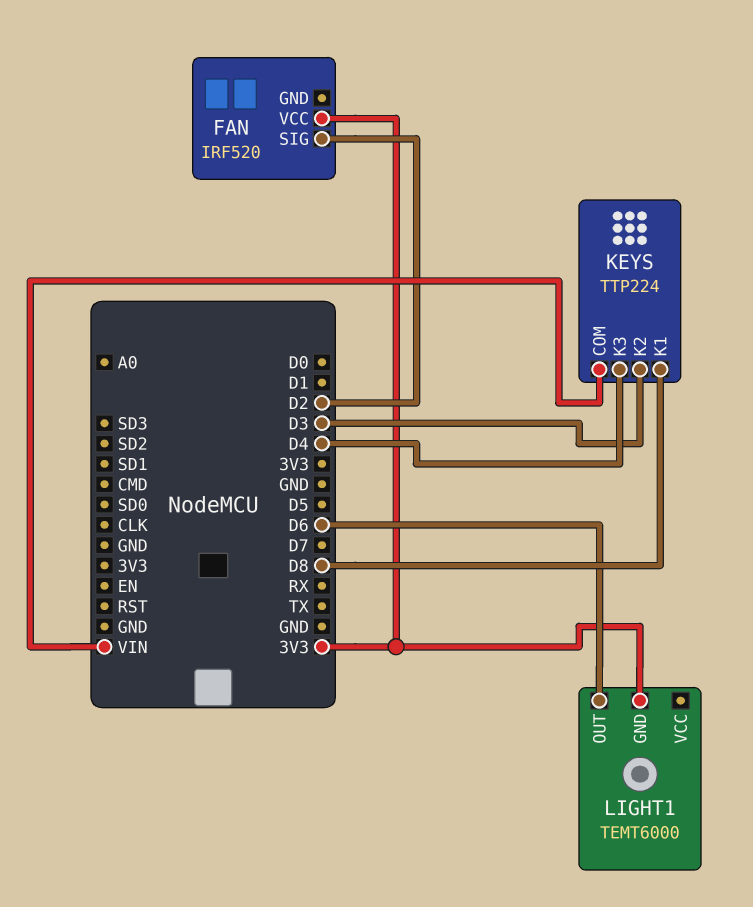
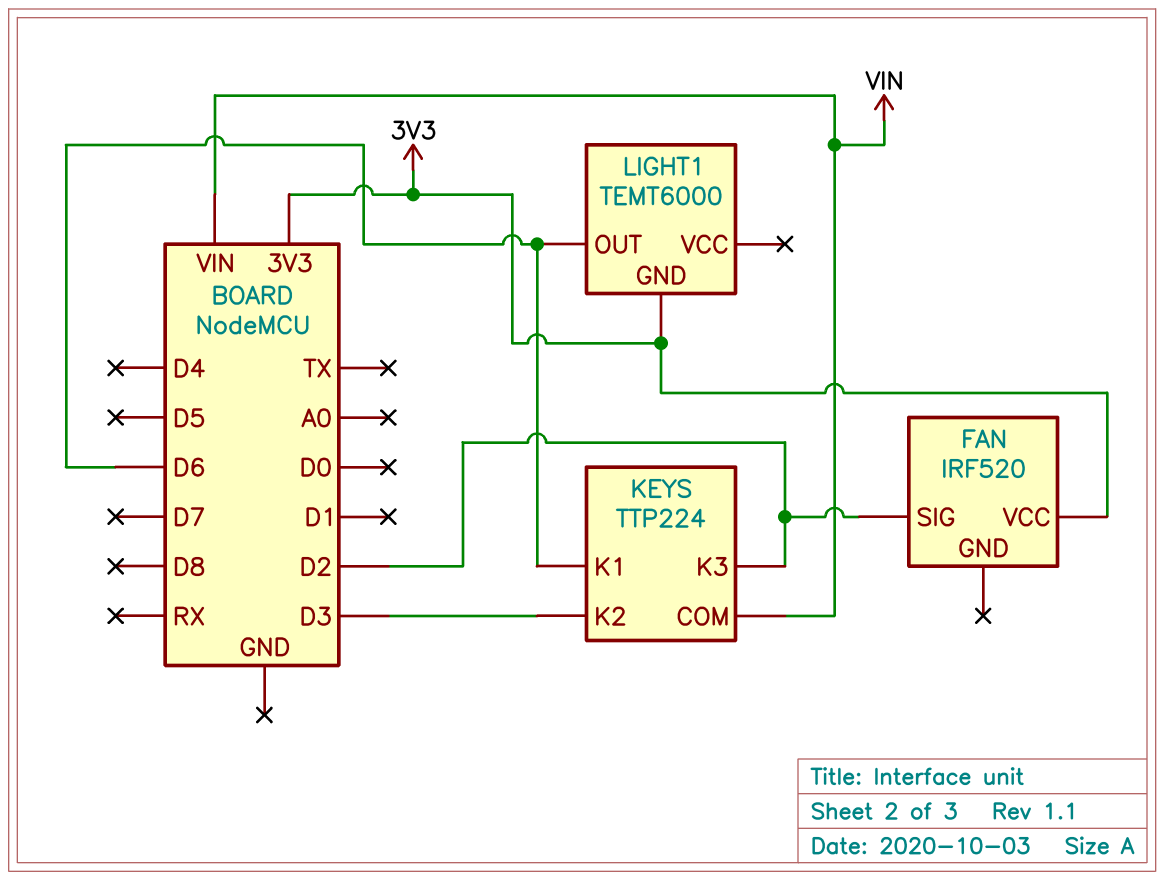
KEYS pin K1: D8 -> D6
KEYS pin K3: D4 -> D2

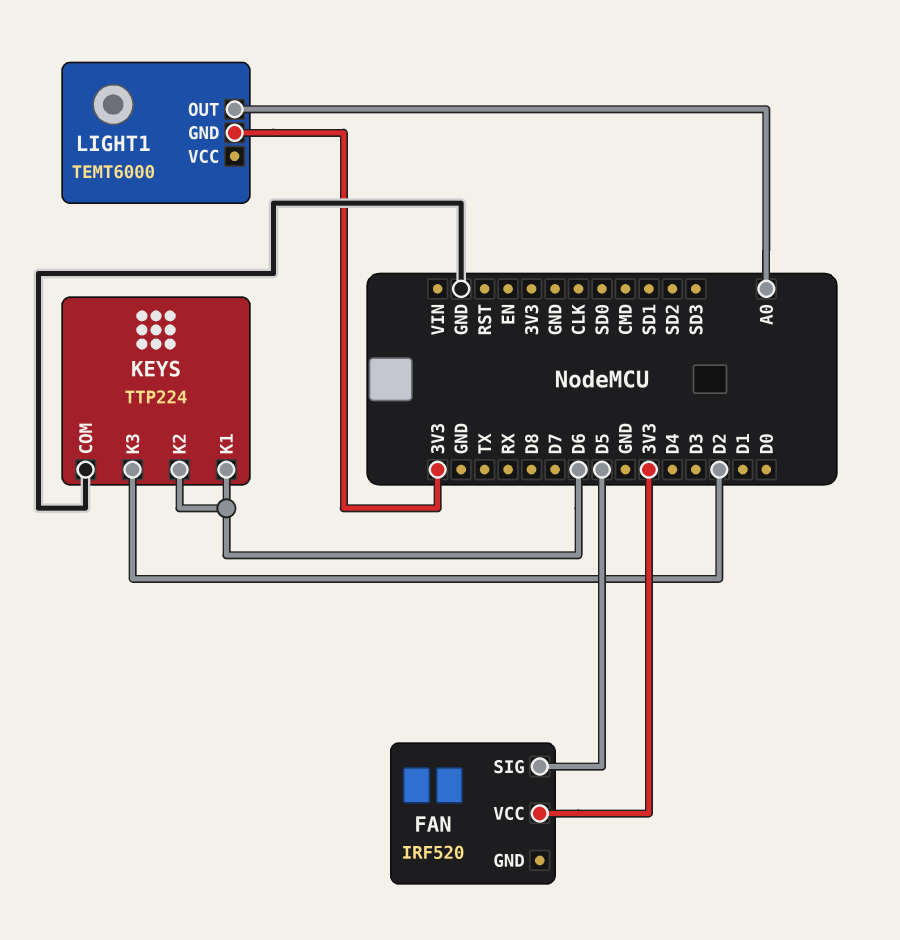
FAN pin SIG: D2 -> D5
KEYS pin COM: VIN -> GND
KEYS pin K2: D3 -> D6
LIGHT1 pin OUT: D6 -> A0

